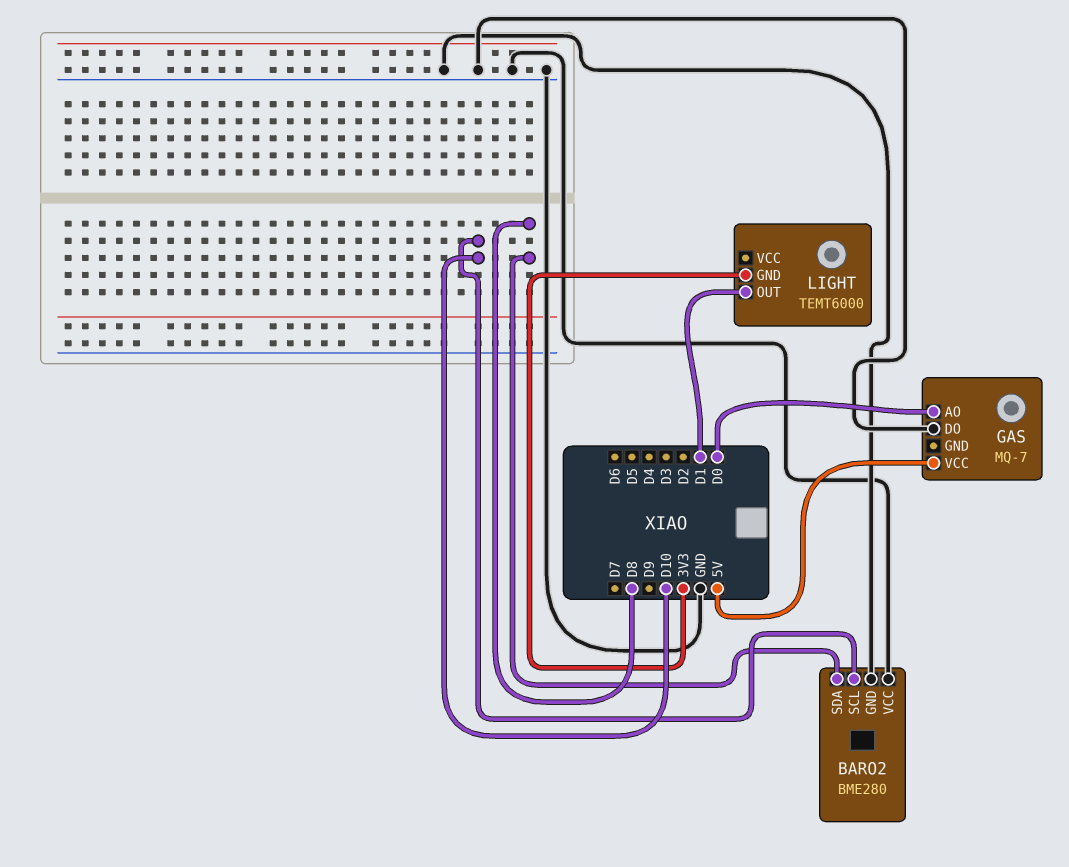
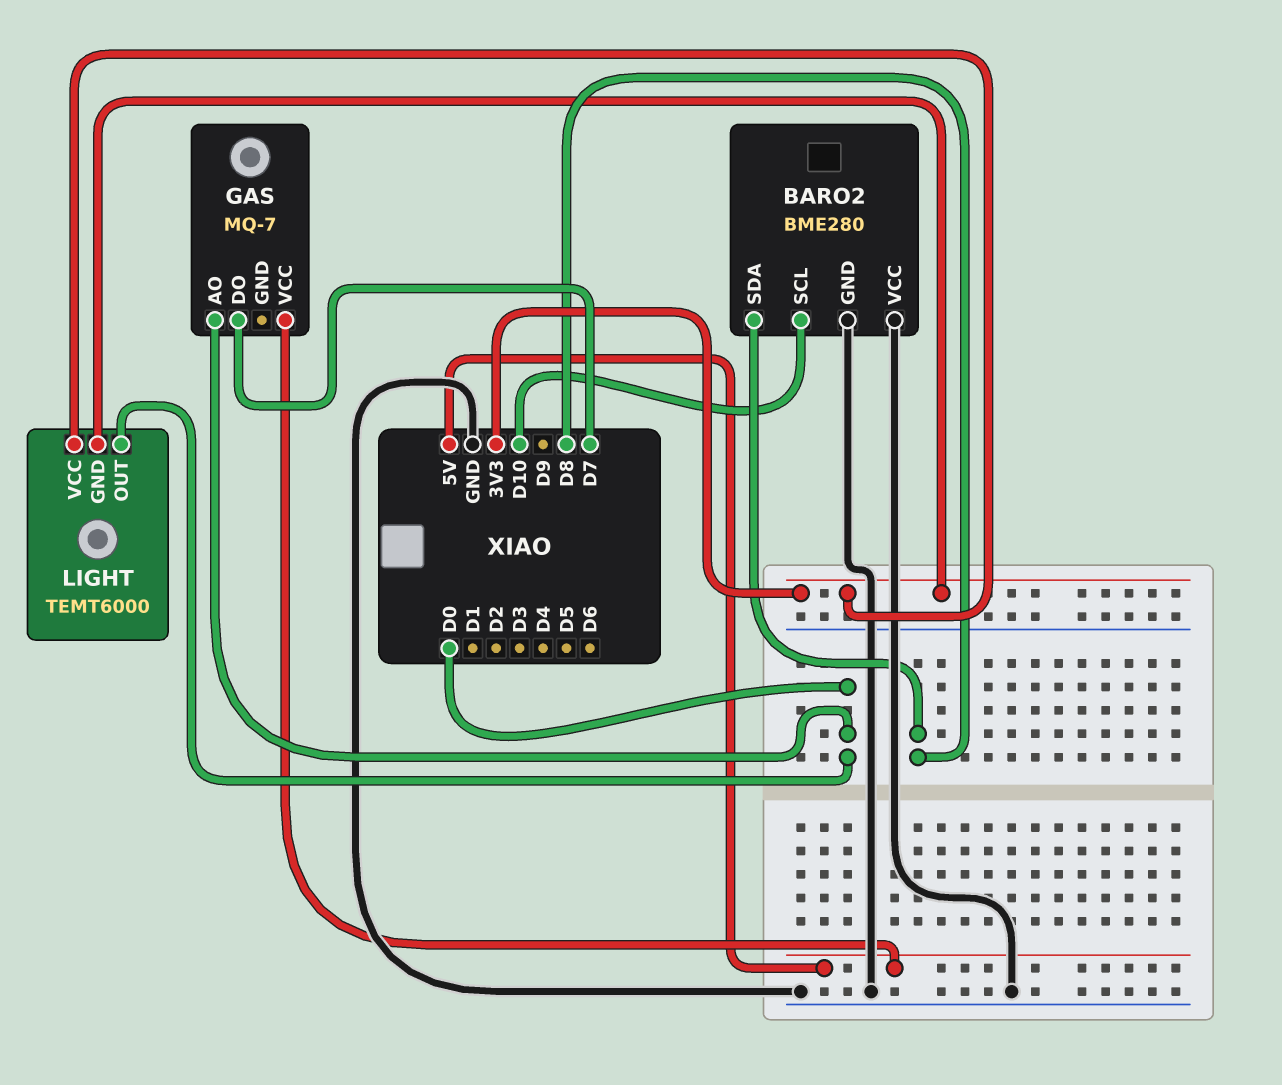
GAS pin DO: GND -> D7
LIGHT pin OUT: D1 -> D0
LIGHT pin VCC: none -> 3V3

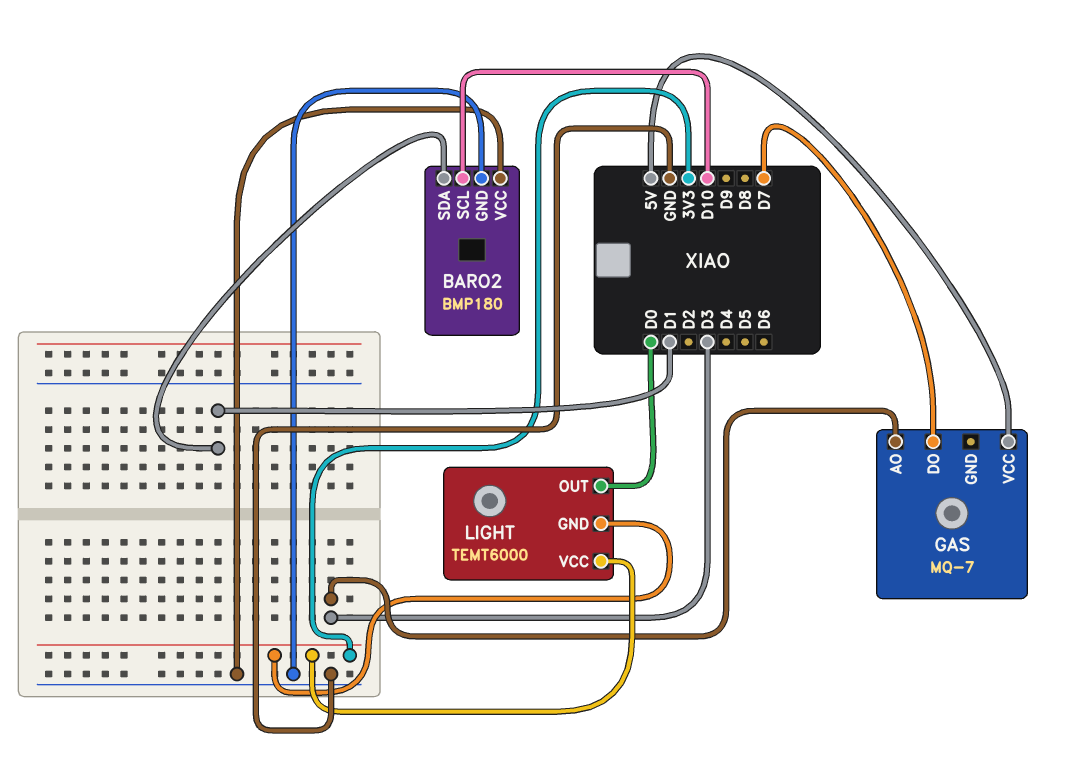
BARO2: BME280 -> BMP180
BARO2 pin SDA: D8 -> D1
GAS pin AO: D0 -> D3

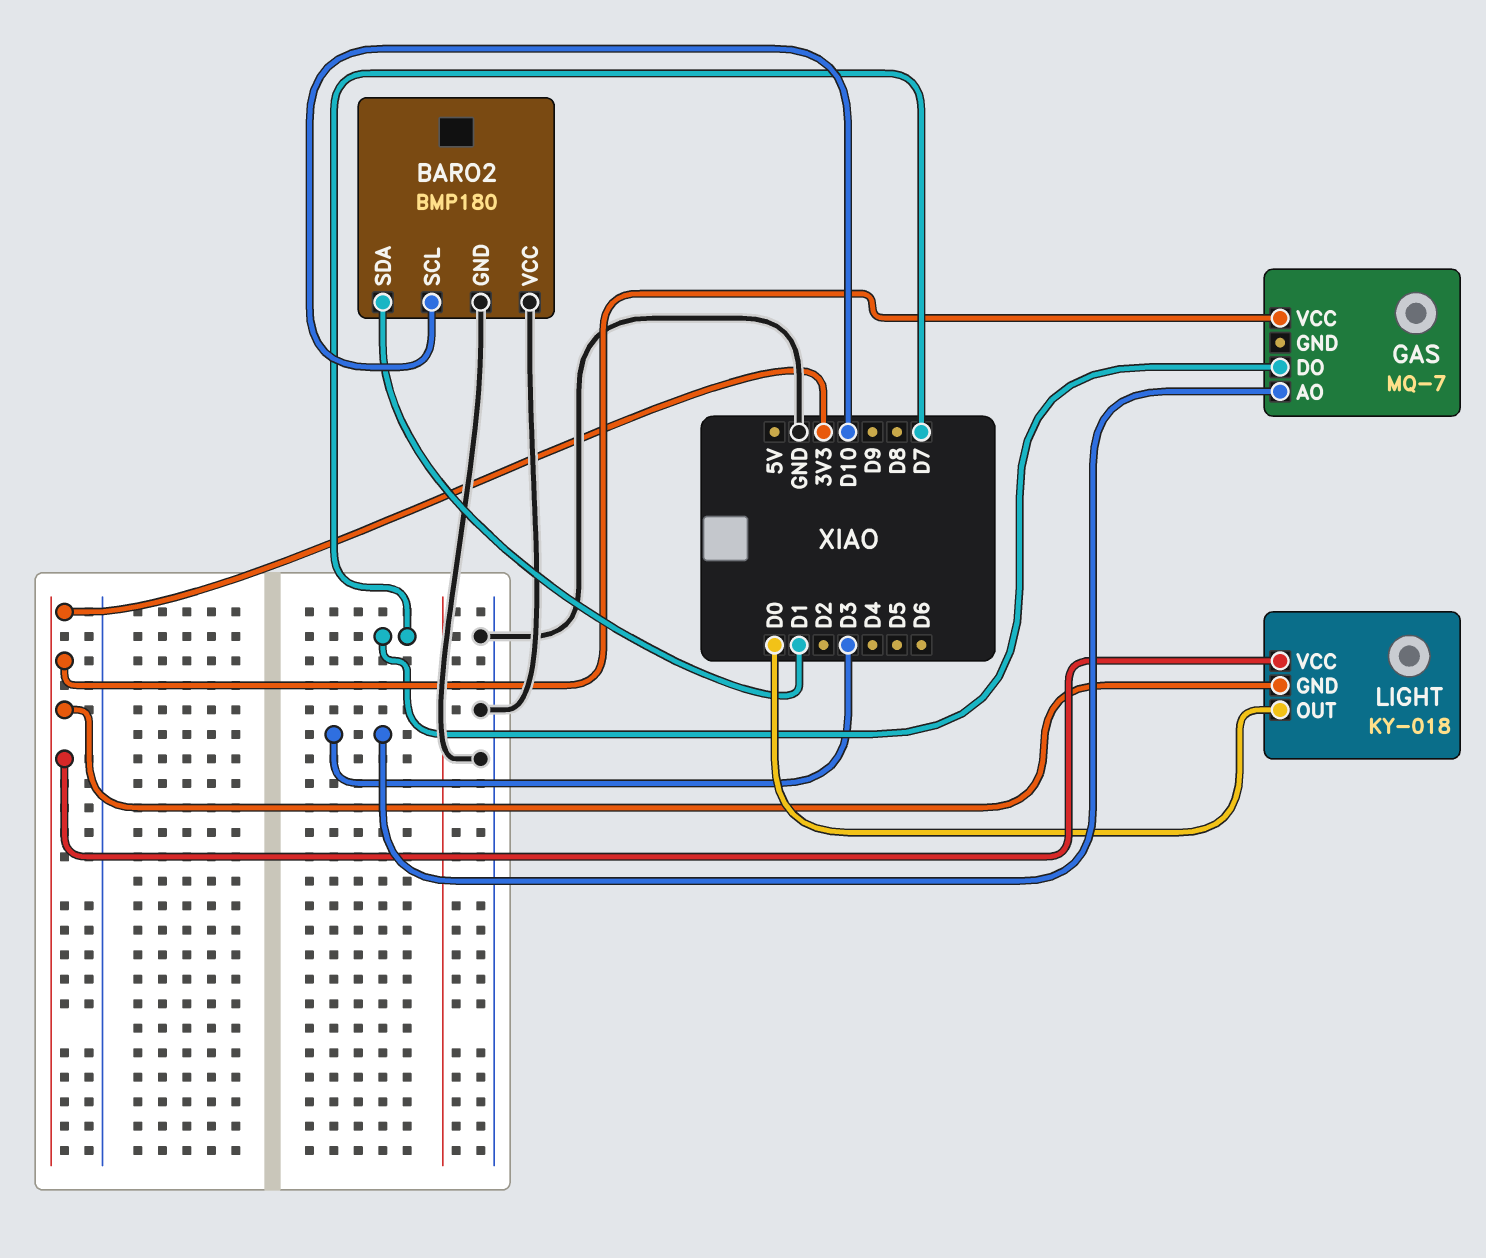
GAS pin VCC: 5V -> 3V3
LIGHT: TEMT6000 -> KY-018

